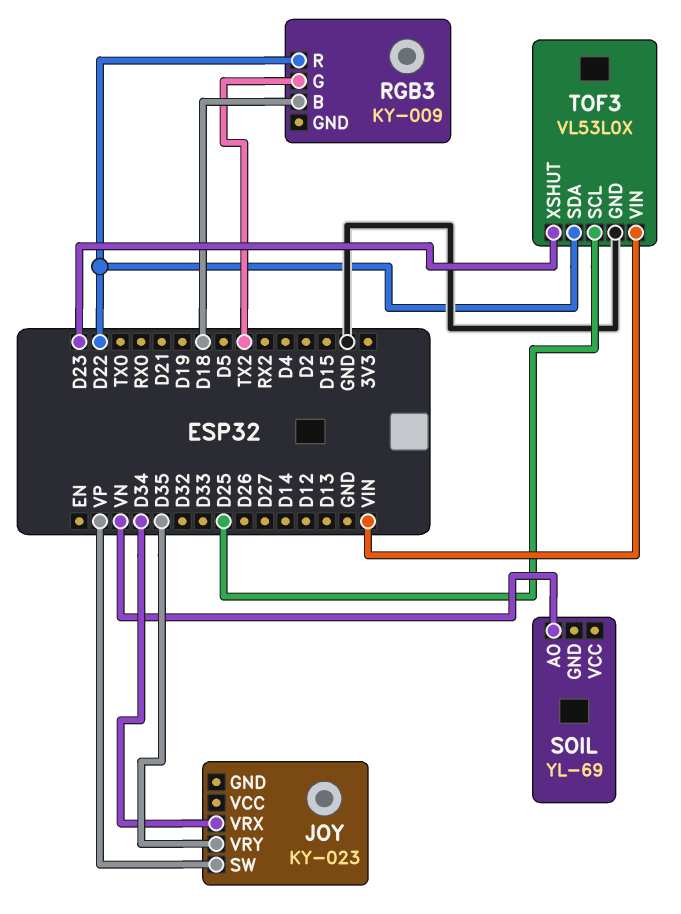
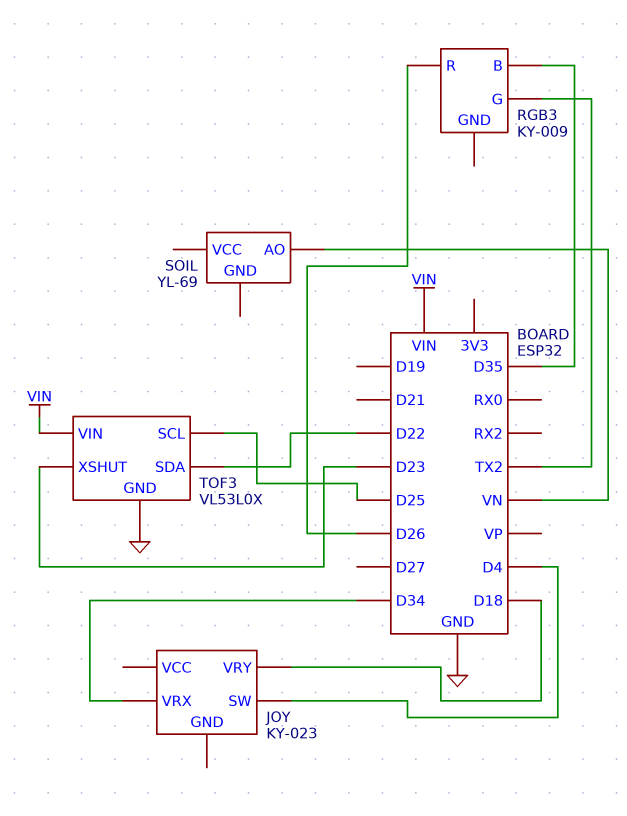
JOY pin SW: VP -> D4
JOY pin VRY: D35 -> D18
RGB3 pin B: D18 -> D35
RGB3 pin R: D22 -> D26

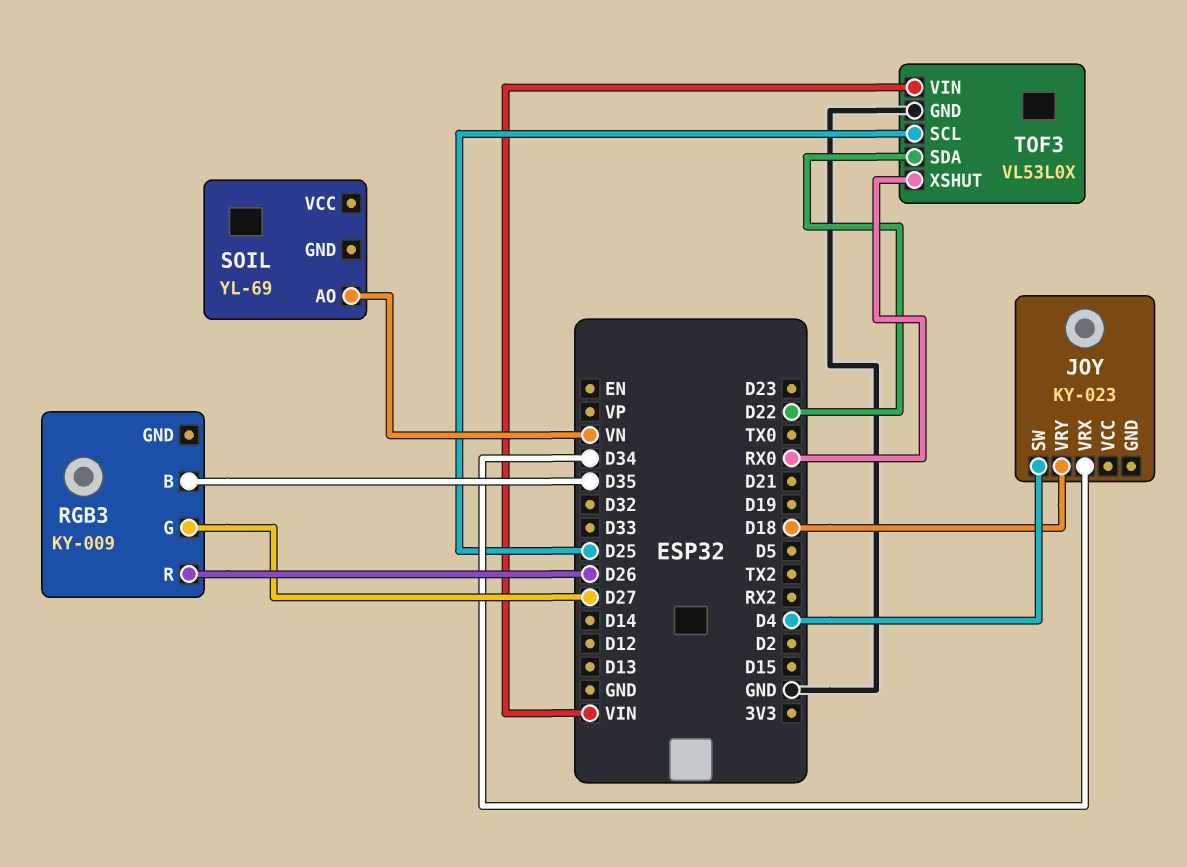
RGB3 pin G: TX2 -> D27
TOF3 pin XSHUT: D23 -> RX0

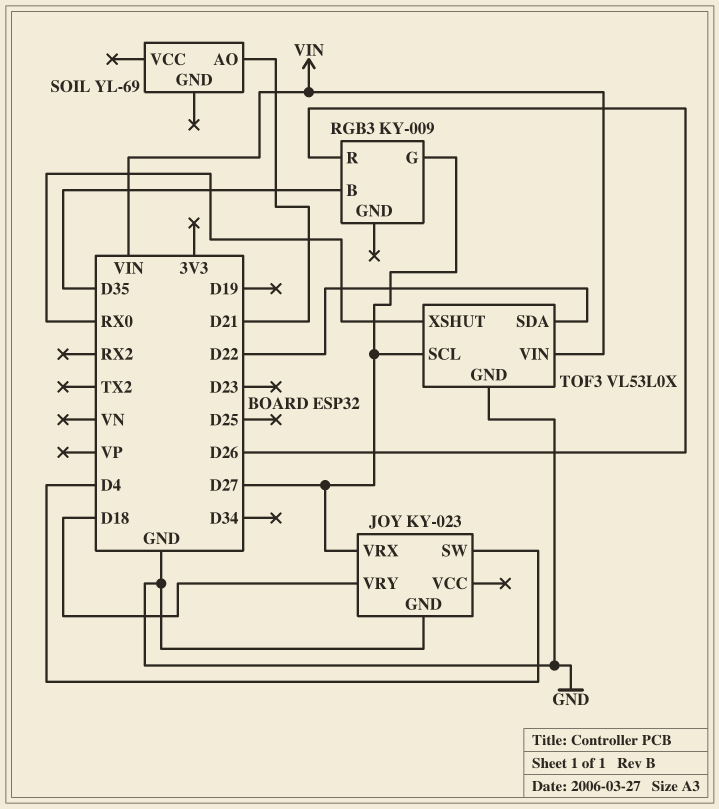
JOY pin GND: none -> GND
JOY pin VRX: D34 -> D27
SOIL pin AO: VN -> D21
TOF3 pin SCL: D25 -> D27

